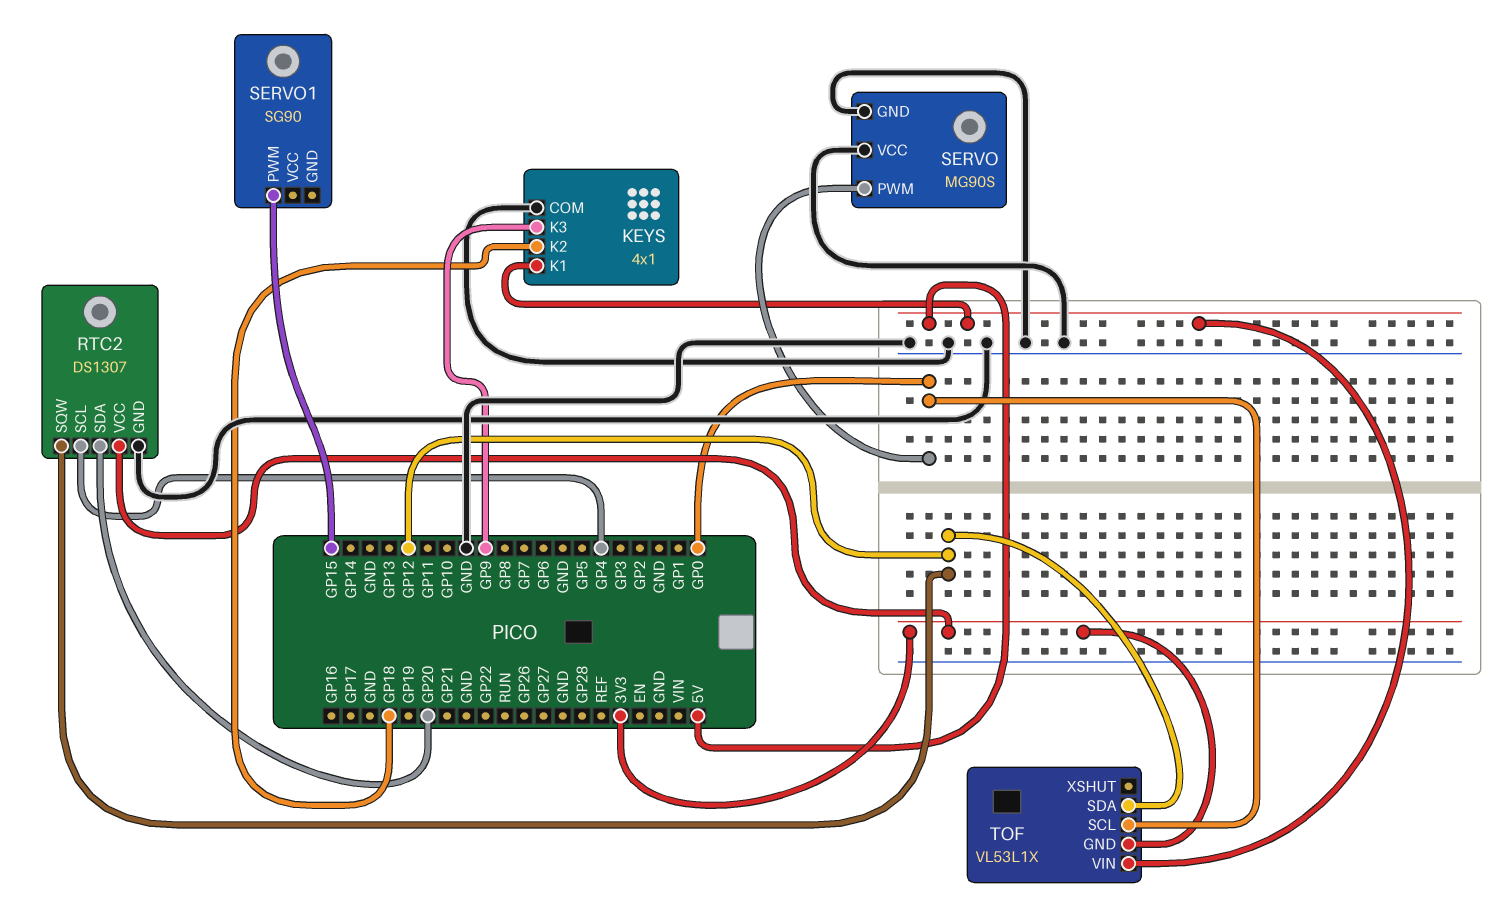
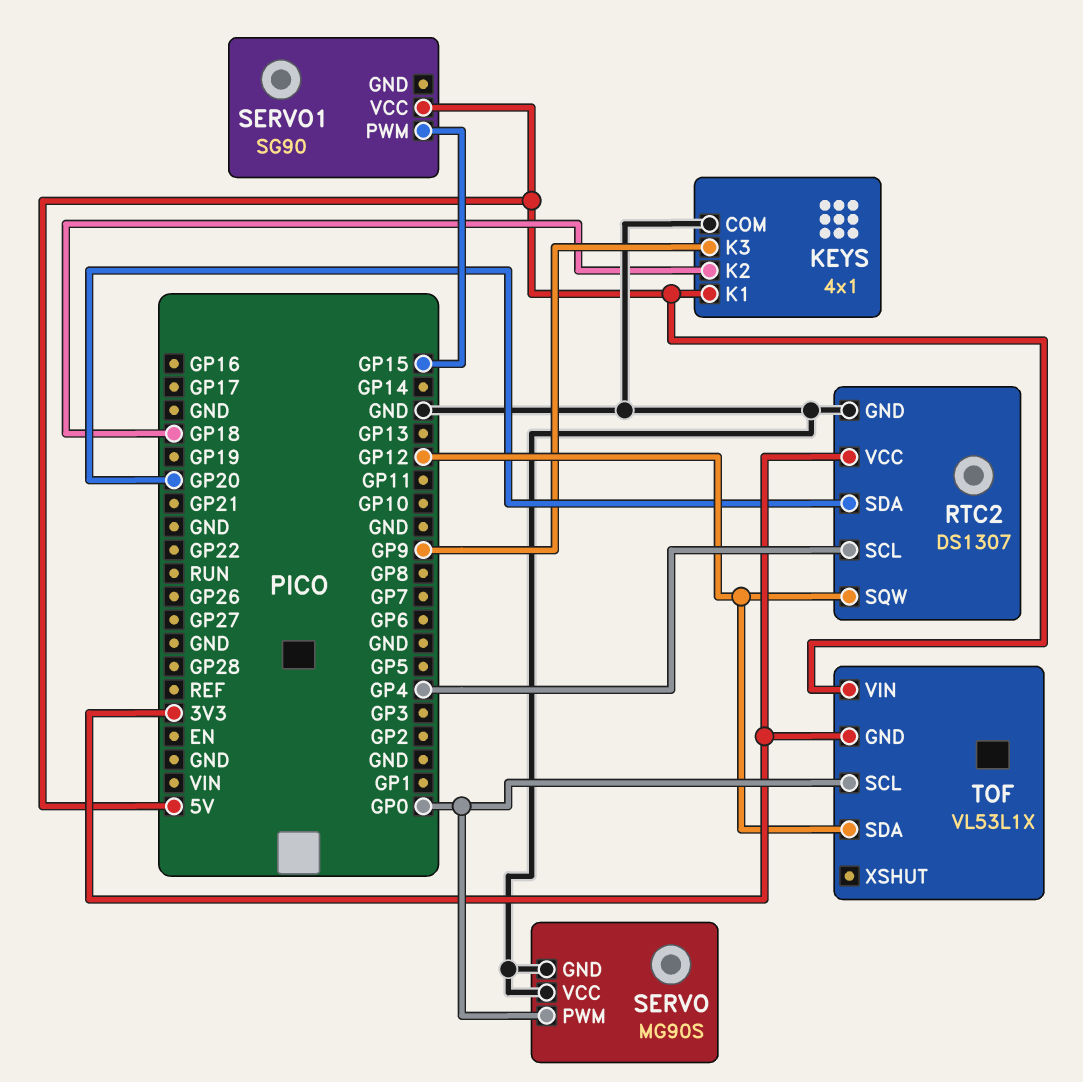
SERVO1 pin VCC: none -> 5V

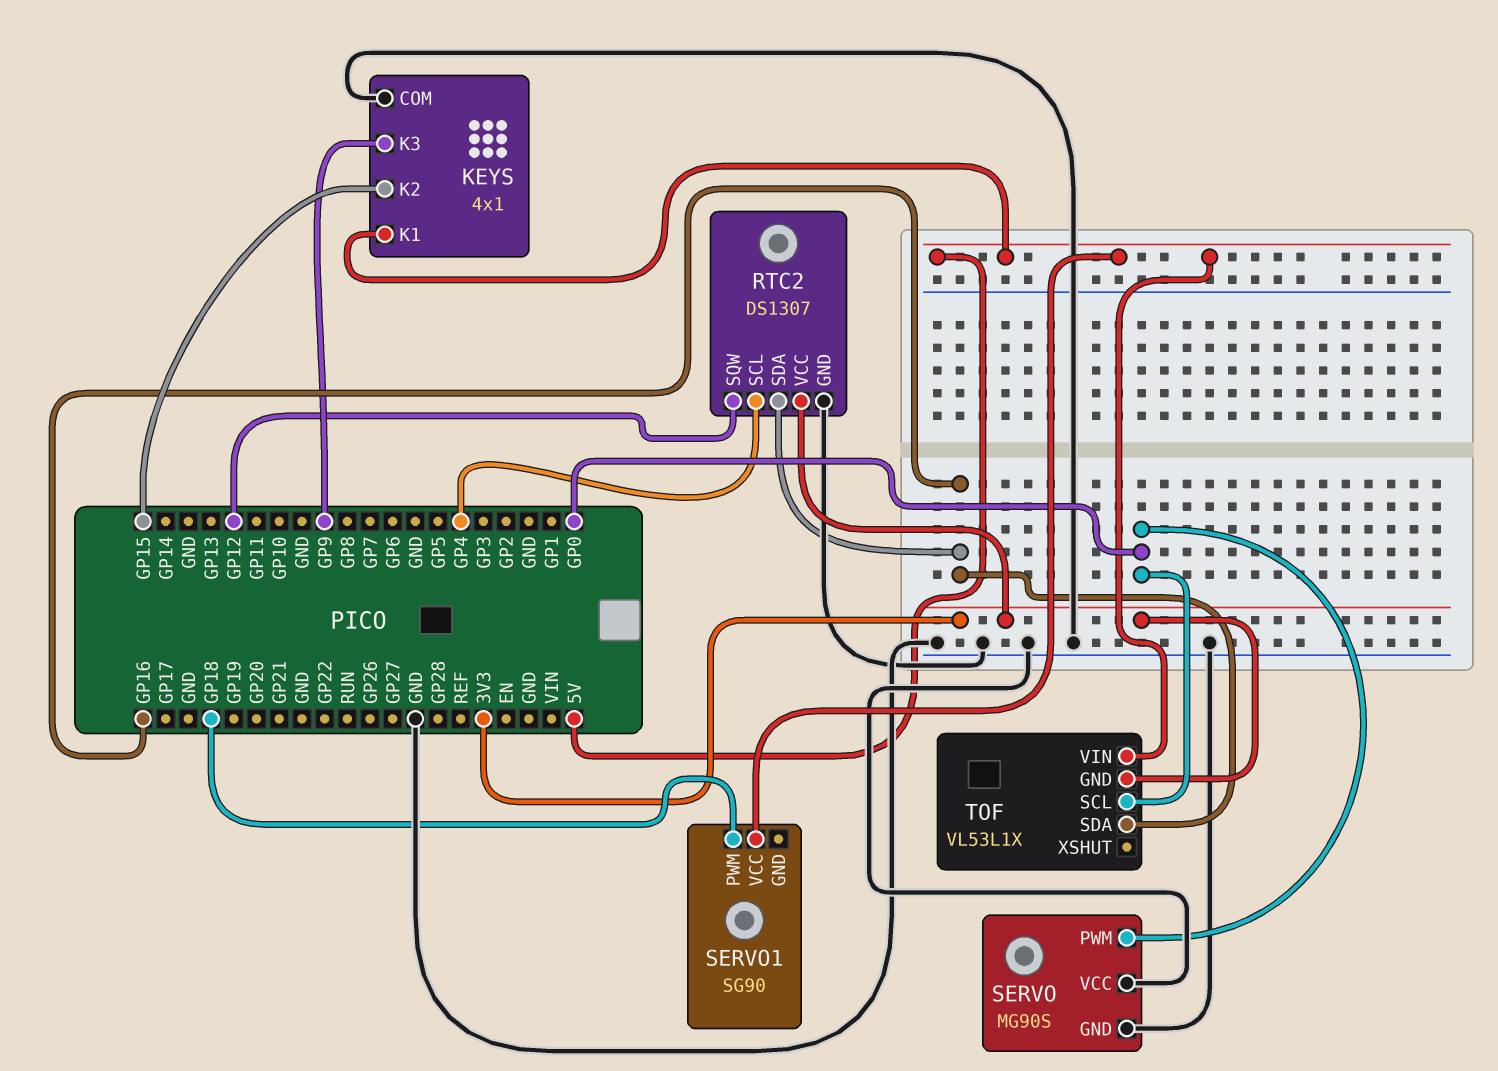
KEYS pin K2: GP18 -> GP15
RTC2 pin SDA: GP20 -> GP16
SERVO1 pin PWM: GP15 -> GP18
TOF pin SDA: GP12 -> GP16

